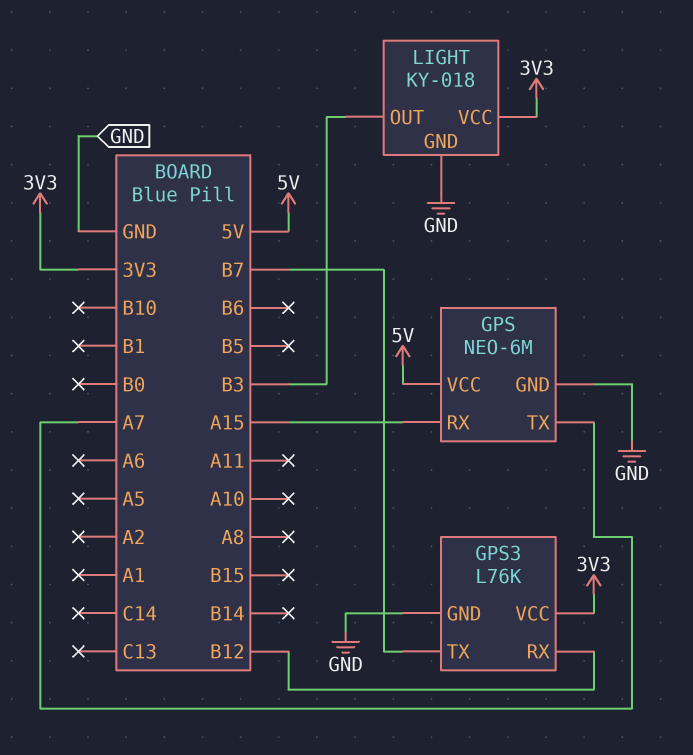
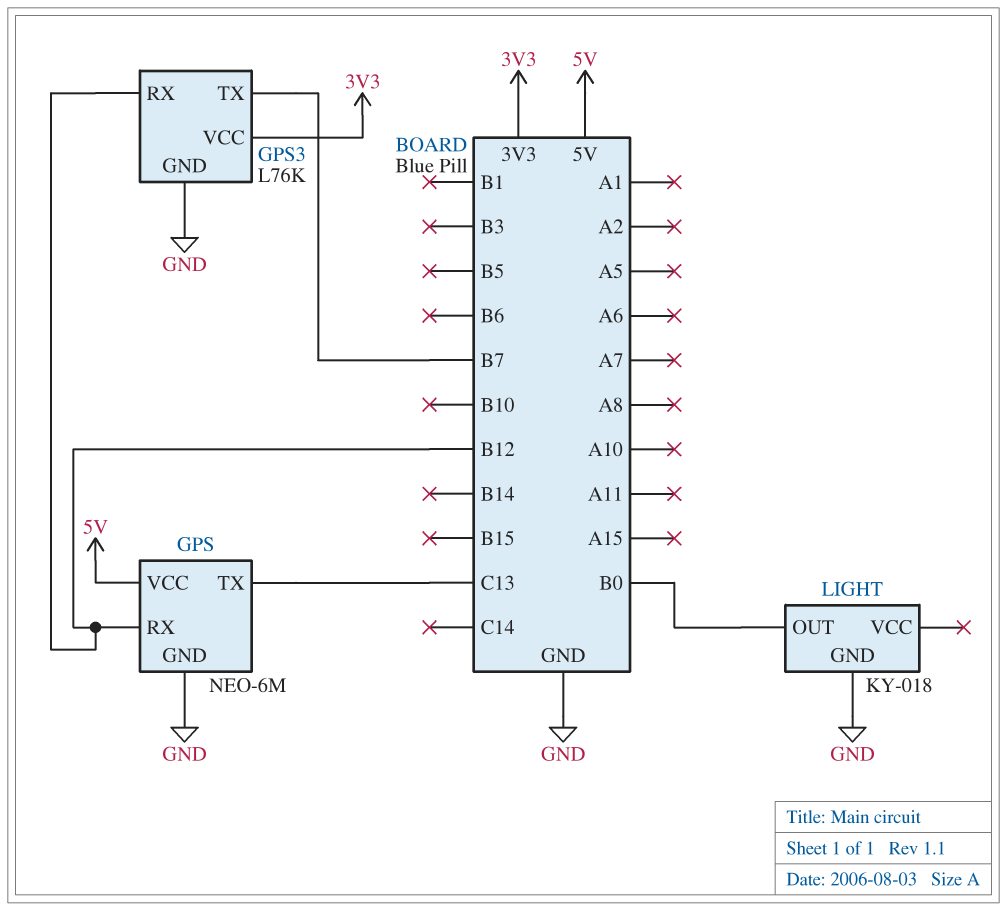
GPS pin RX: A15 -> B12
GPS pin TX: A7 -> C13
LIGHT pin OUT: B3 -> B0
LIGHT pin VCC: 3V3 -> none

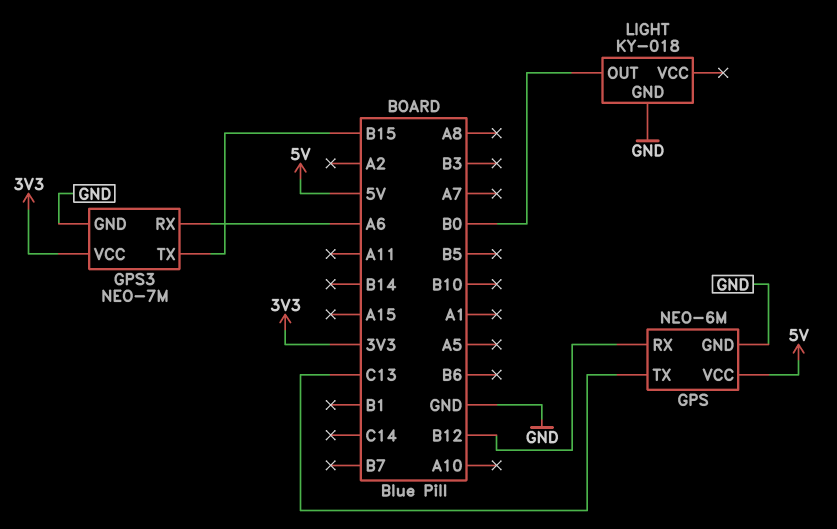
GPS3: L76K -> NEO-7M
GPS3 pin RX: B12 -> A6
GPS3 pin TX: B7 -> B15

